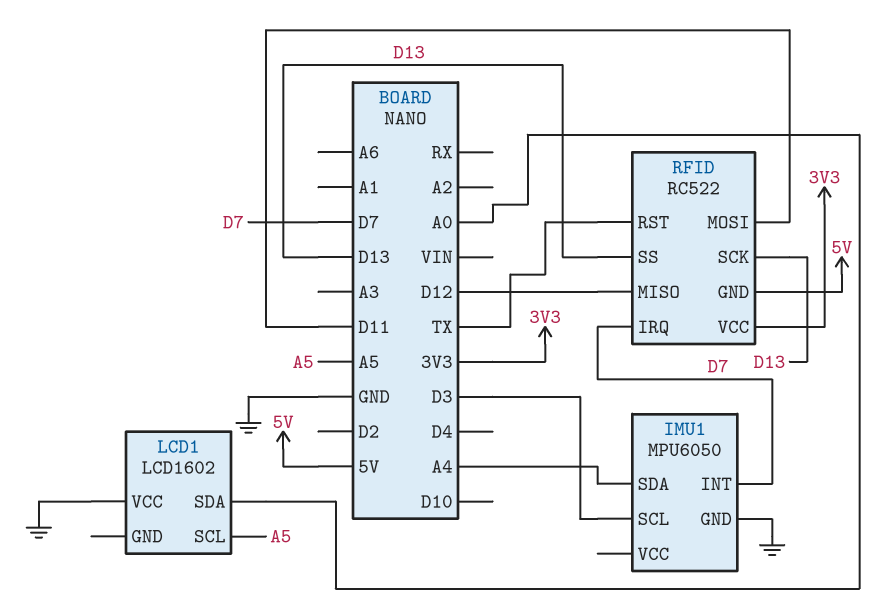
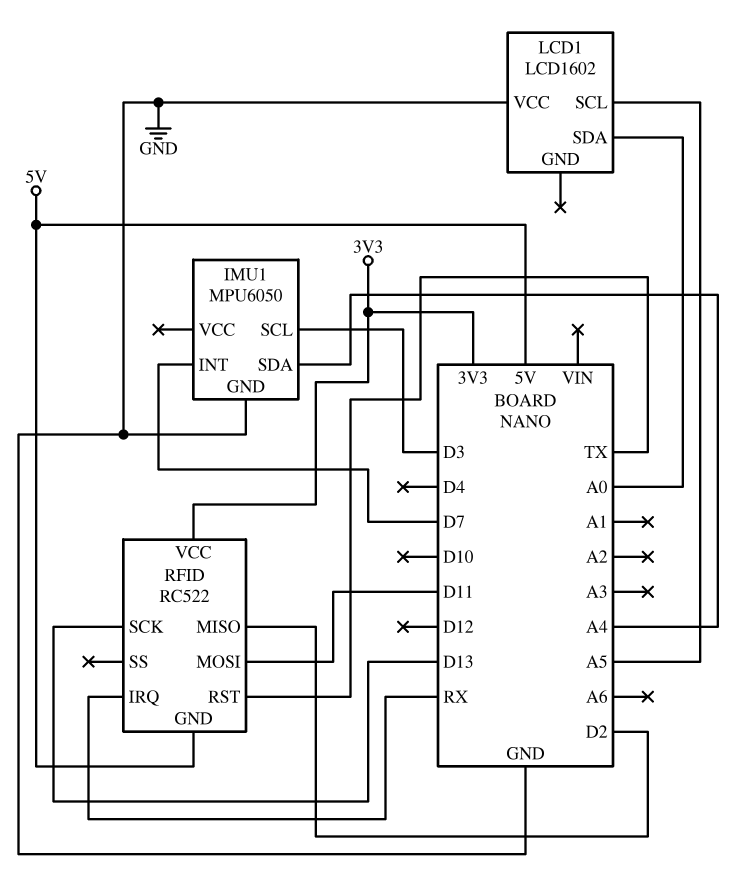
RFID pin IRQ: D7 -> RX
RFID pin MISO: D12 -> D2
RFID pin SS: D13 -> none

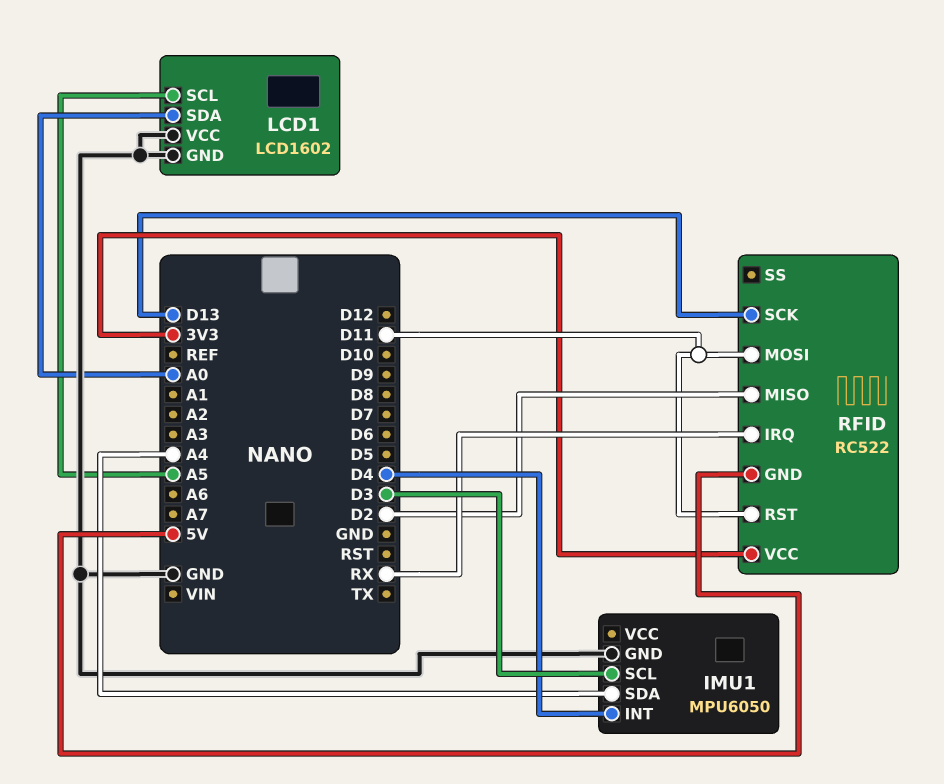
IMU1 pin INT: D7 -> D4
LCD1 pin GND: none -> GND
RFID pin RST: TX -> D11

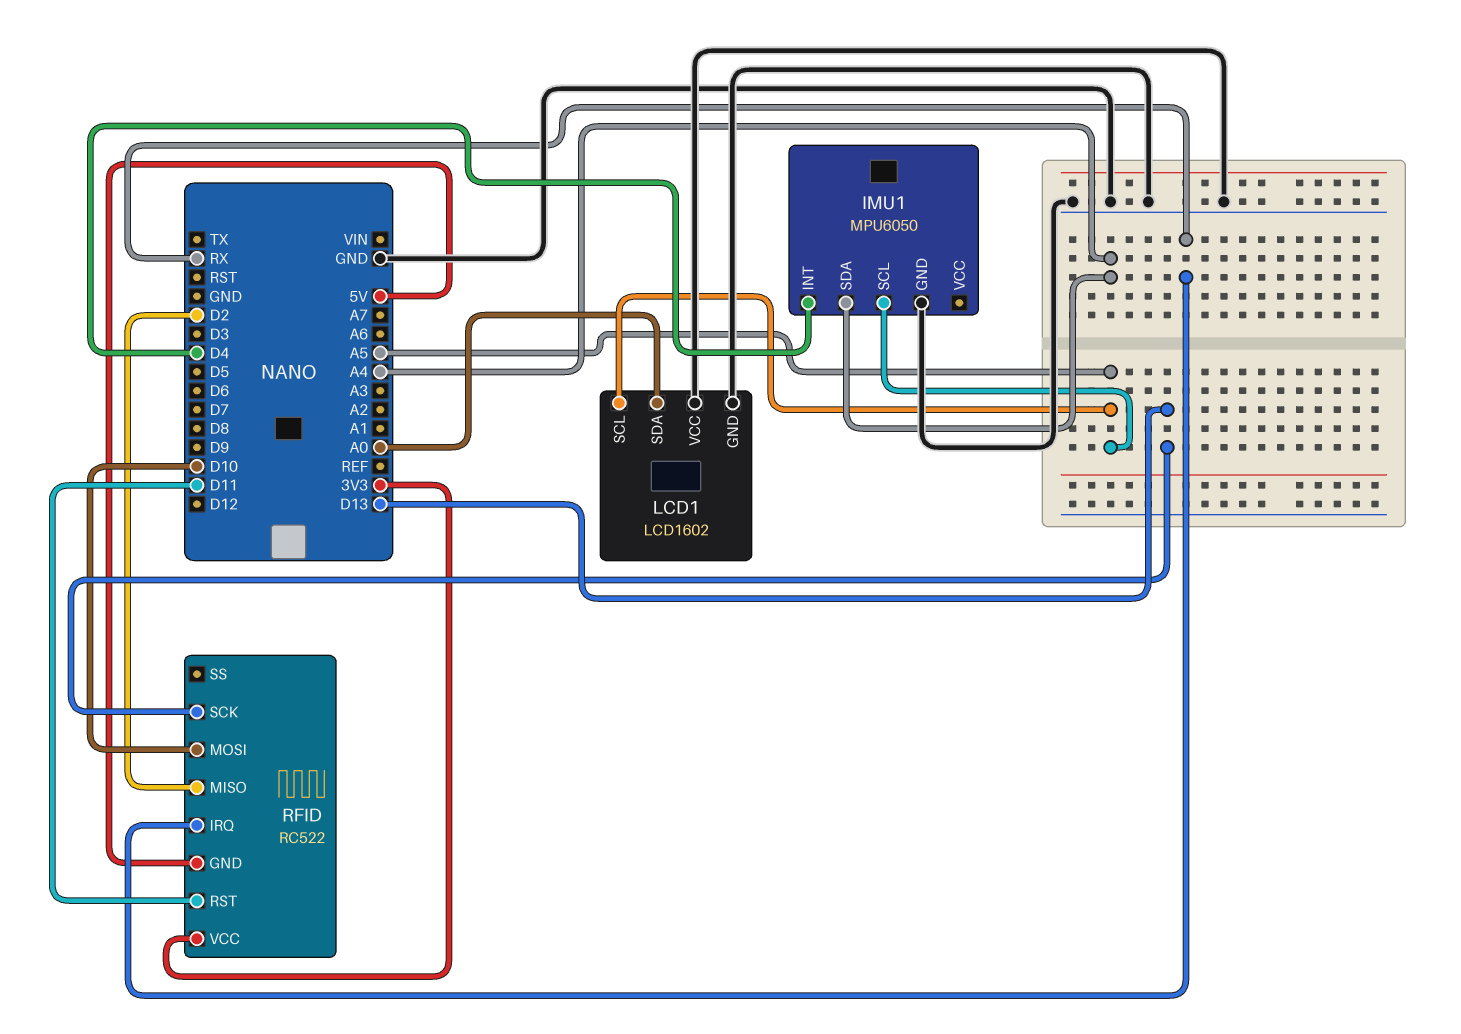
IMU1 pin SCL: D3 -> A5
RFID pin MOSI: D11 -> D10

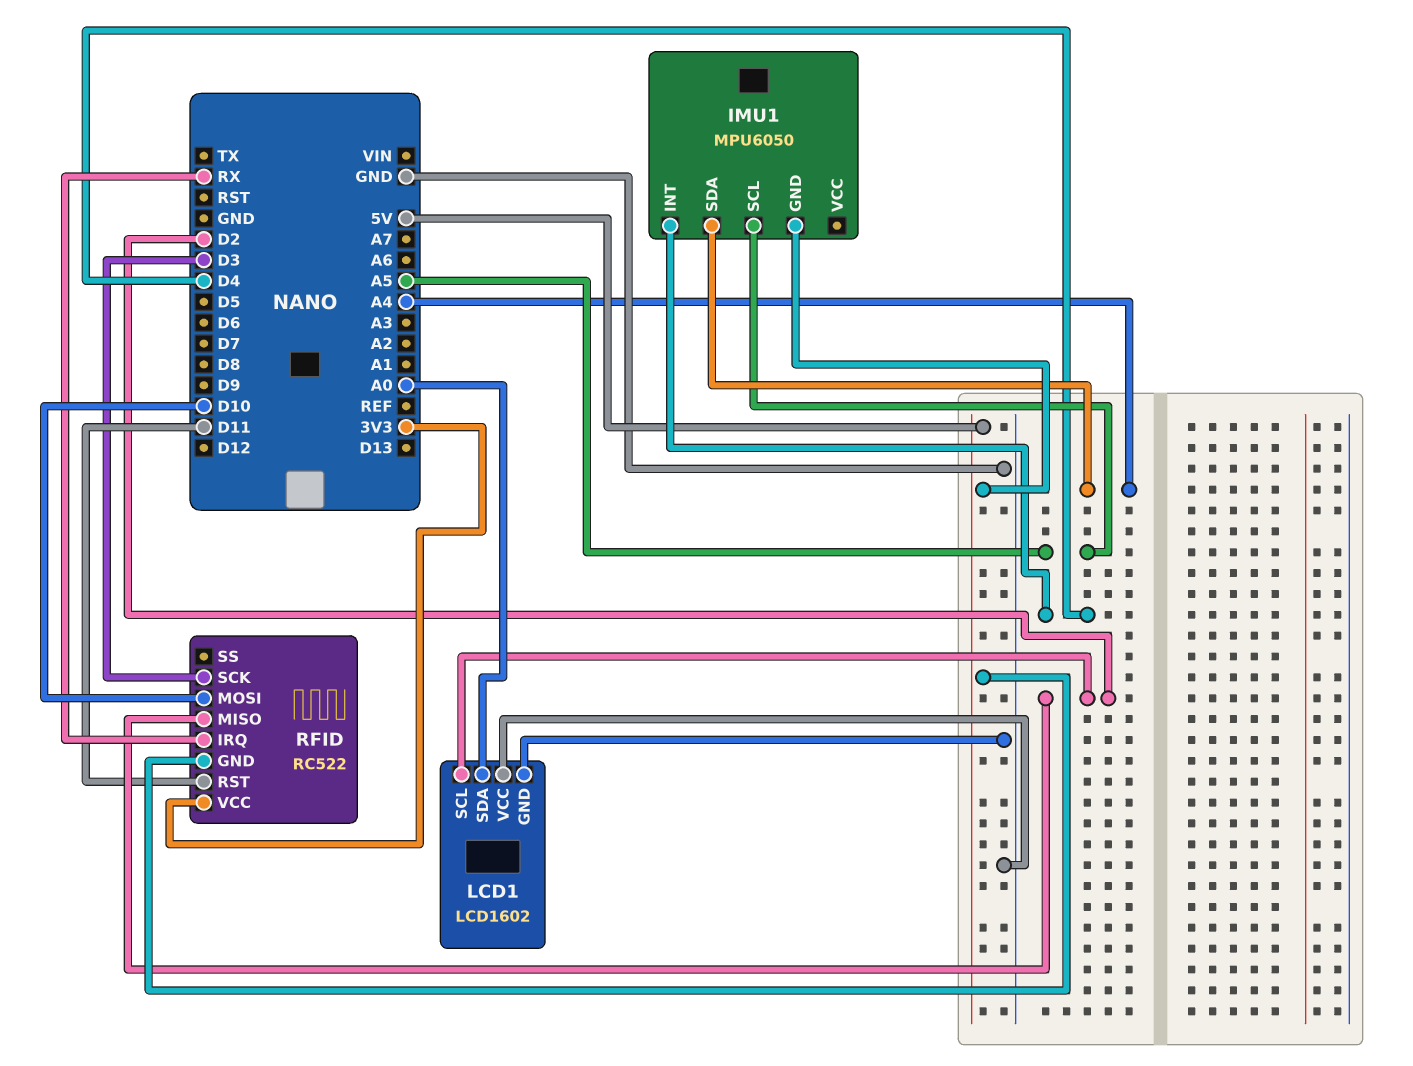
IMU1 pin GND: GND -> 5V
LCD1 pin SCL: A5 -> D2
RFID pin SCK: D13 -> D3

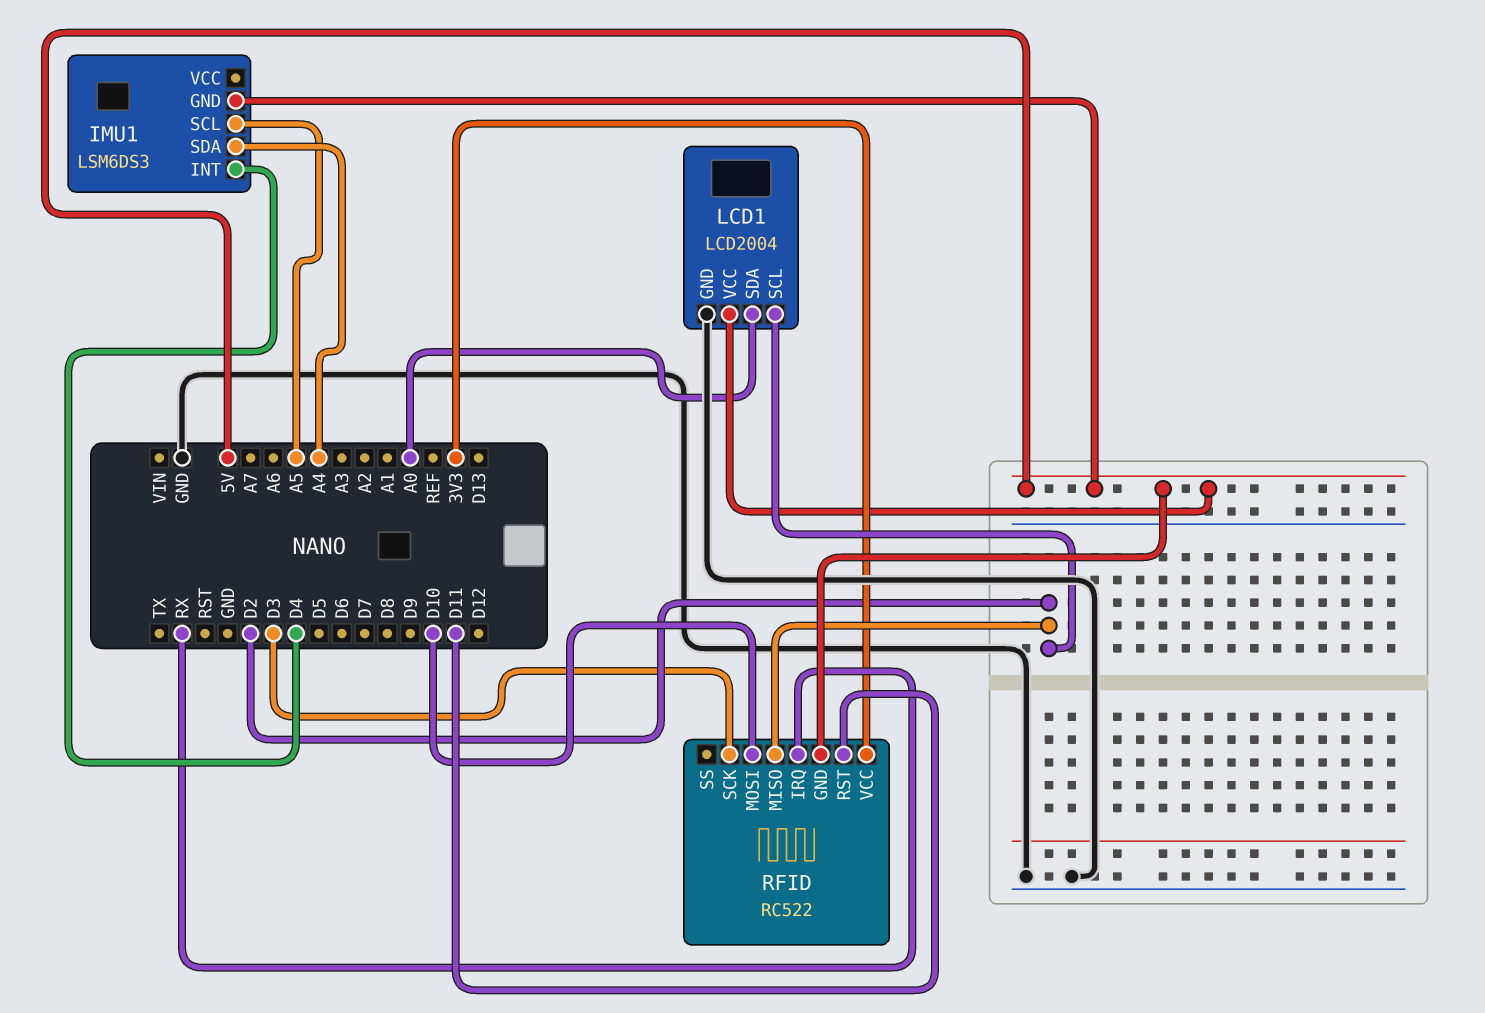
IMU1: MPU6050 -> LSM6DS3
LCD1: LCD1602 -> LCD2004
LCD1 pin VCC: GND -> 5V

